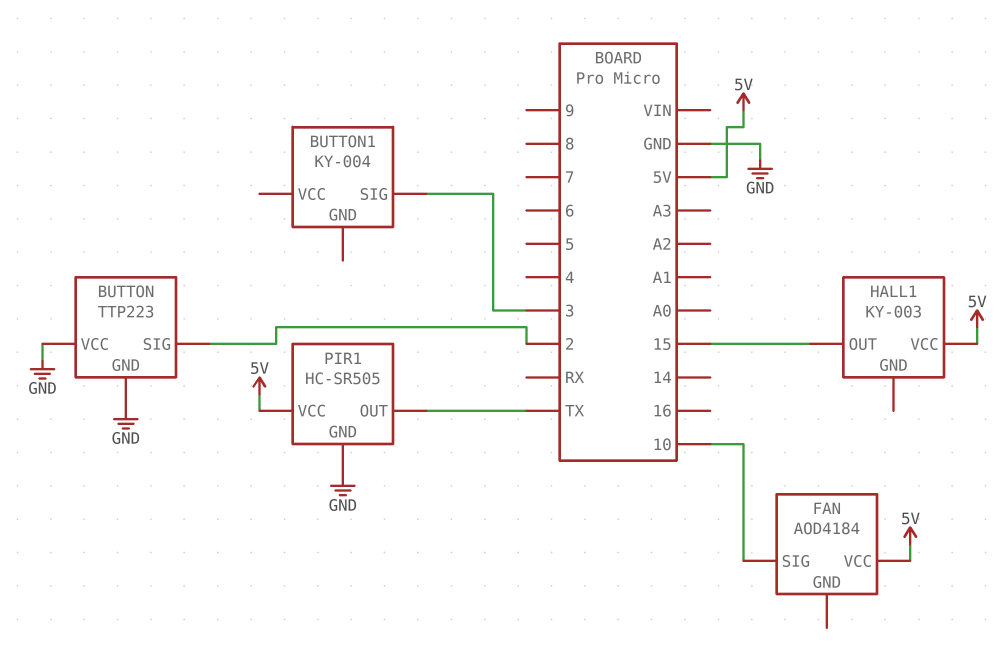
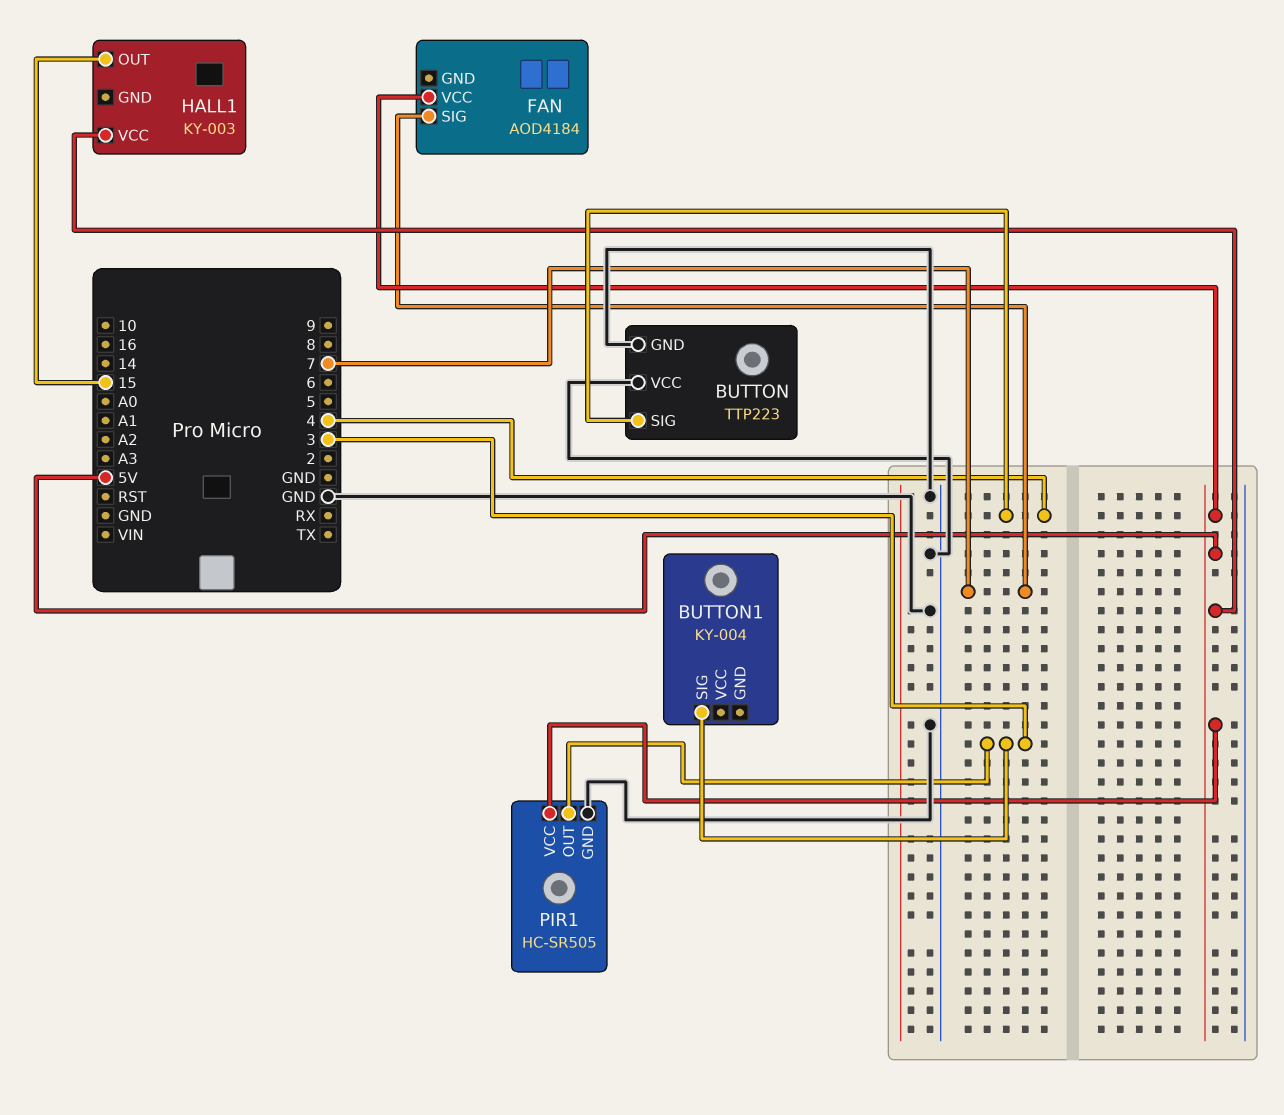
BUTTON pin SIG: 2 -> 4
FAN pin SIG: 10 -> 7
PIR1 pin OUT: TX -> 3

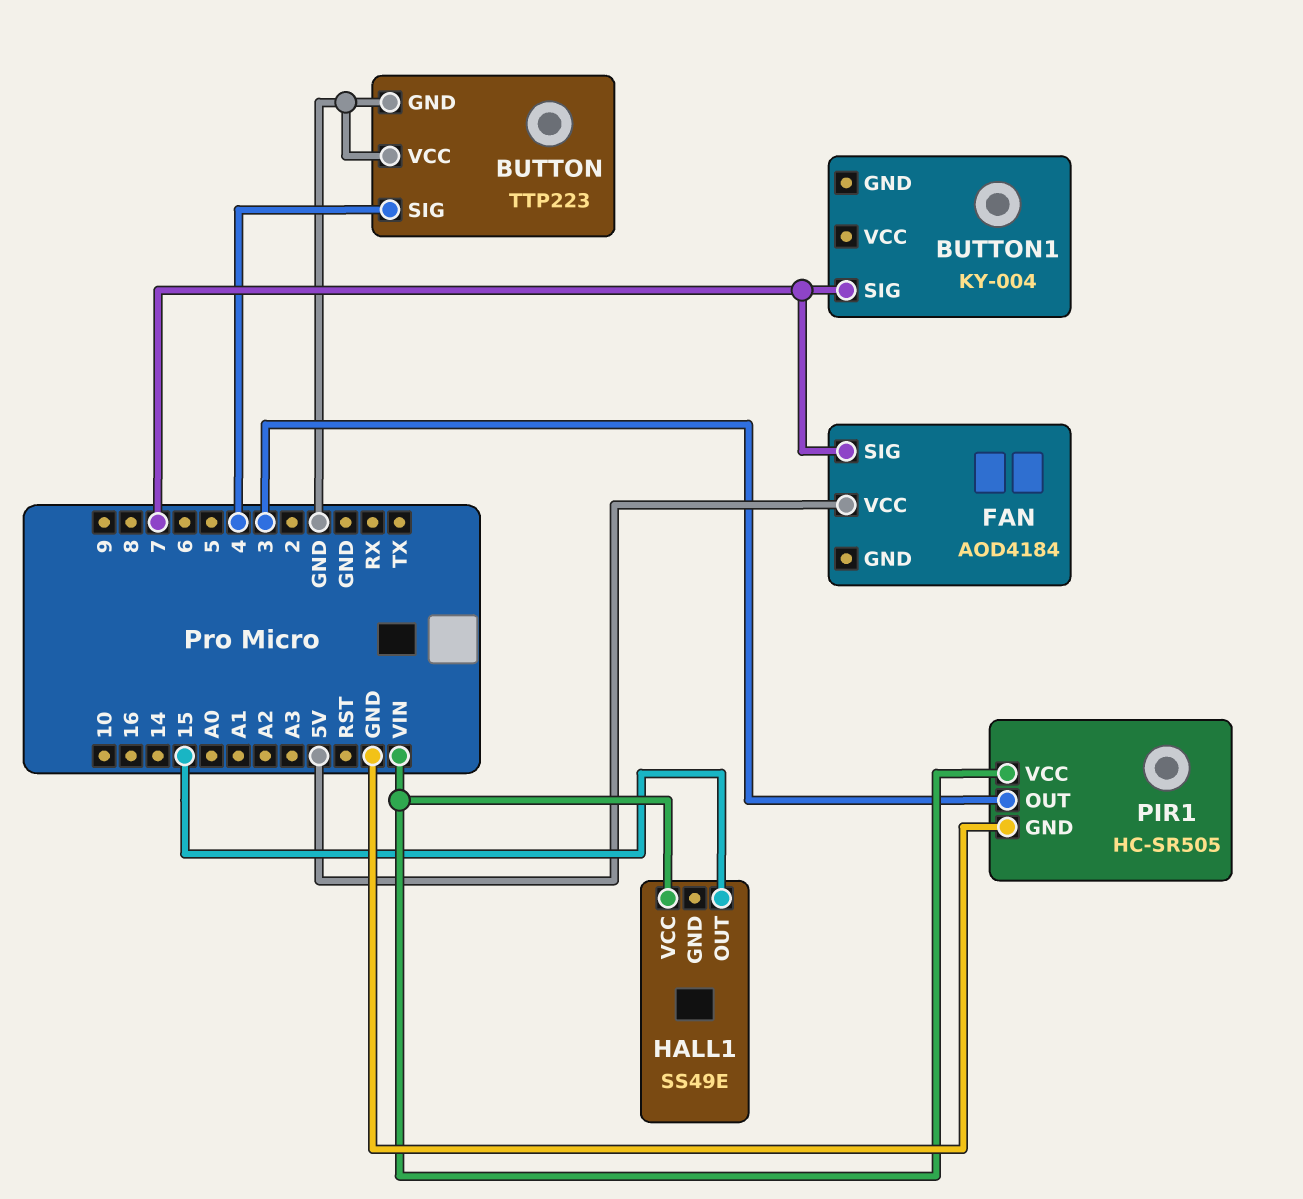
BUTTON1 pin SIG: 3 -> 7
HALL1: KY-003 -> SS49E
HALL1 pin VCC: 5V -> VIN
PIR1 pin VCC: 5V -> VIN

